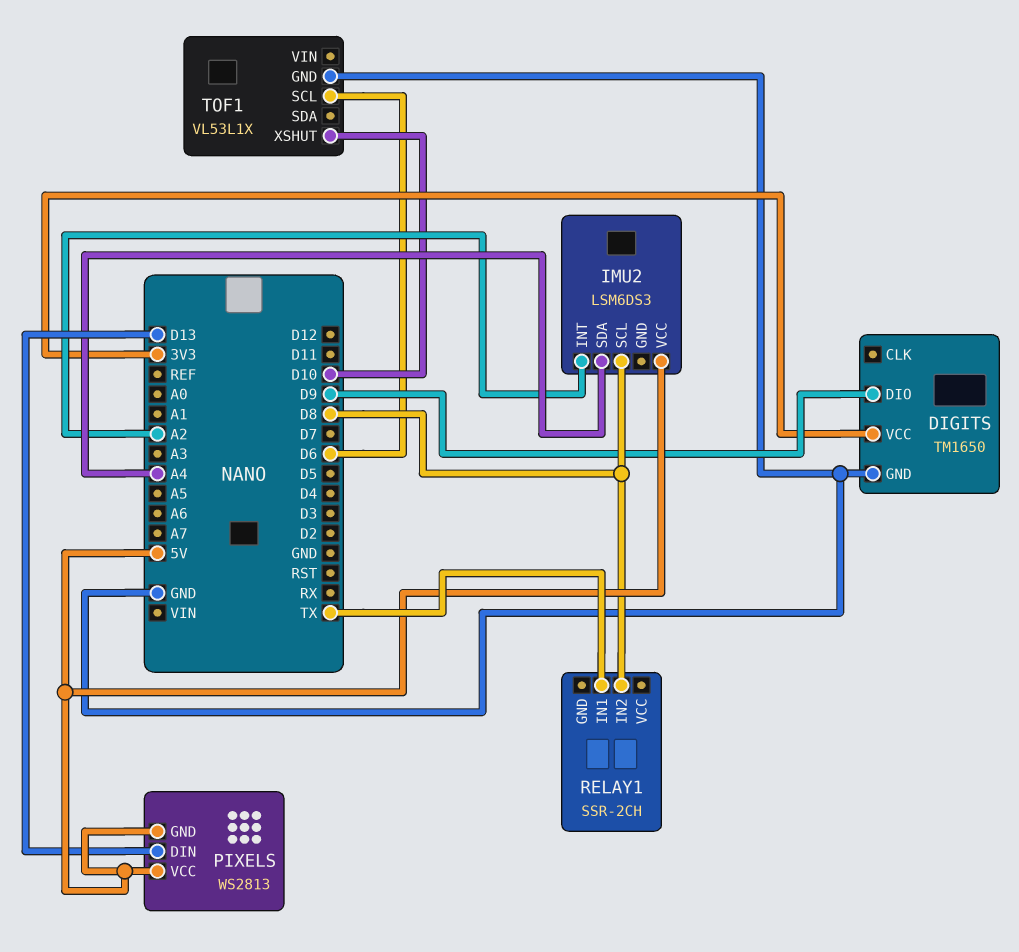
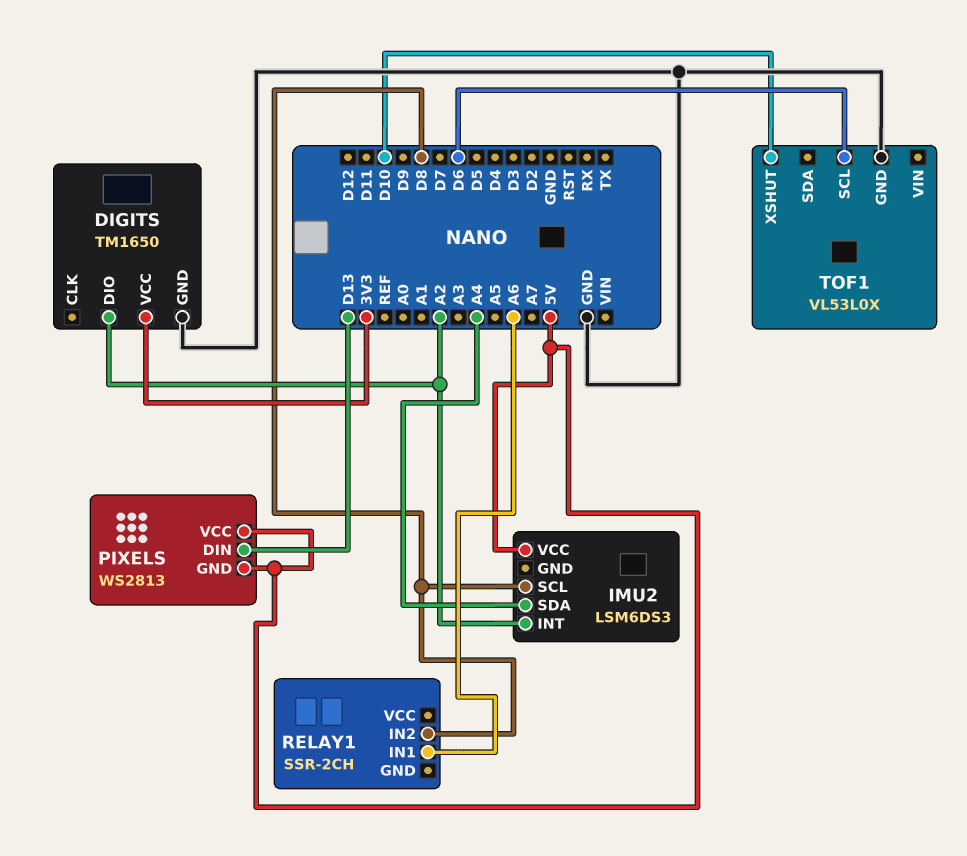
DIGITS pin DIO: D9 -> A2
RELAY1 pin IN1: TX -> A6
TOF1: VL53L1X -> VL53L0X

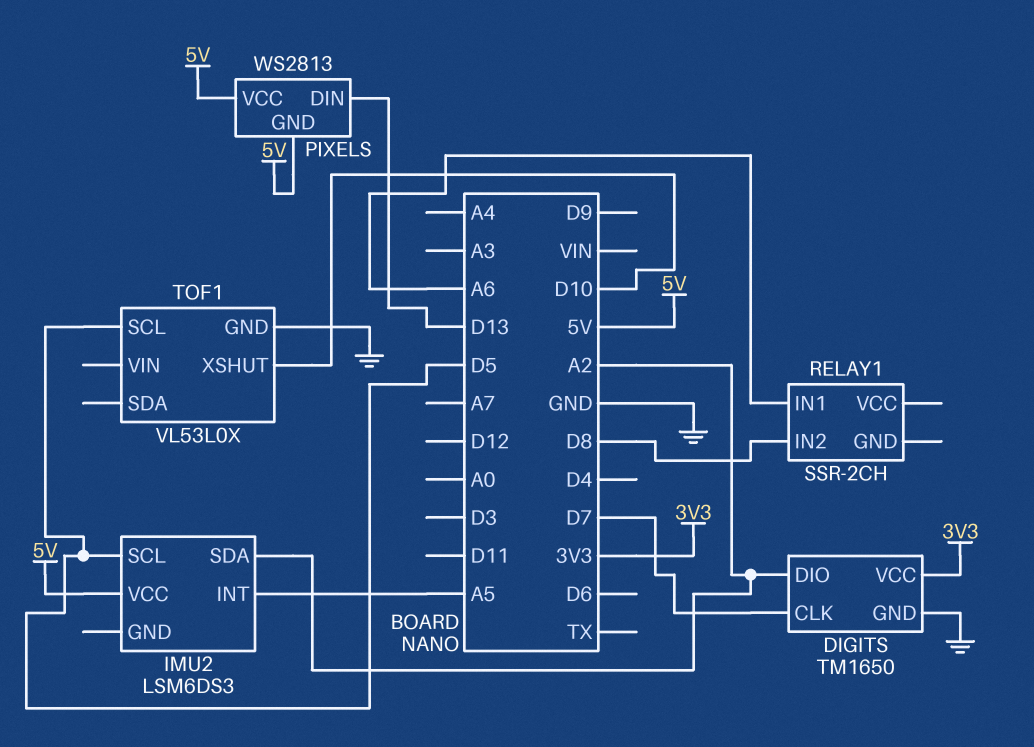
DIGITS pin CLK: none -> D7
IMU2 pin INT: A2 -> A5
IMU2 pin SCL: D8 -> D5
IMU2 pin SDA: A4 -> A2
TOF1 pin SCL: D6 -> D5

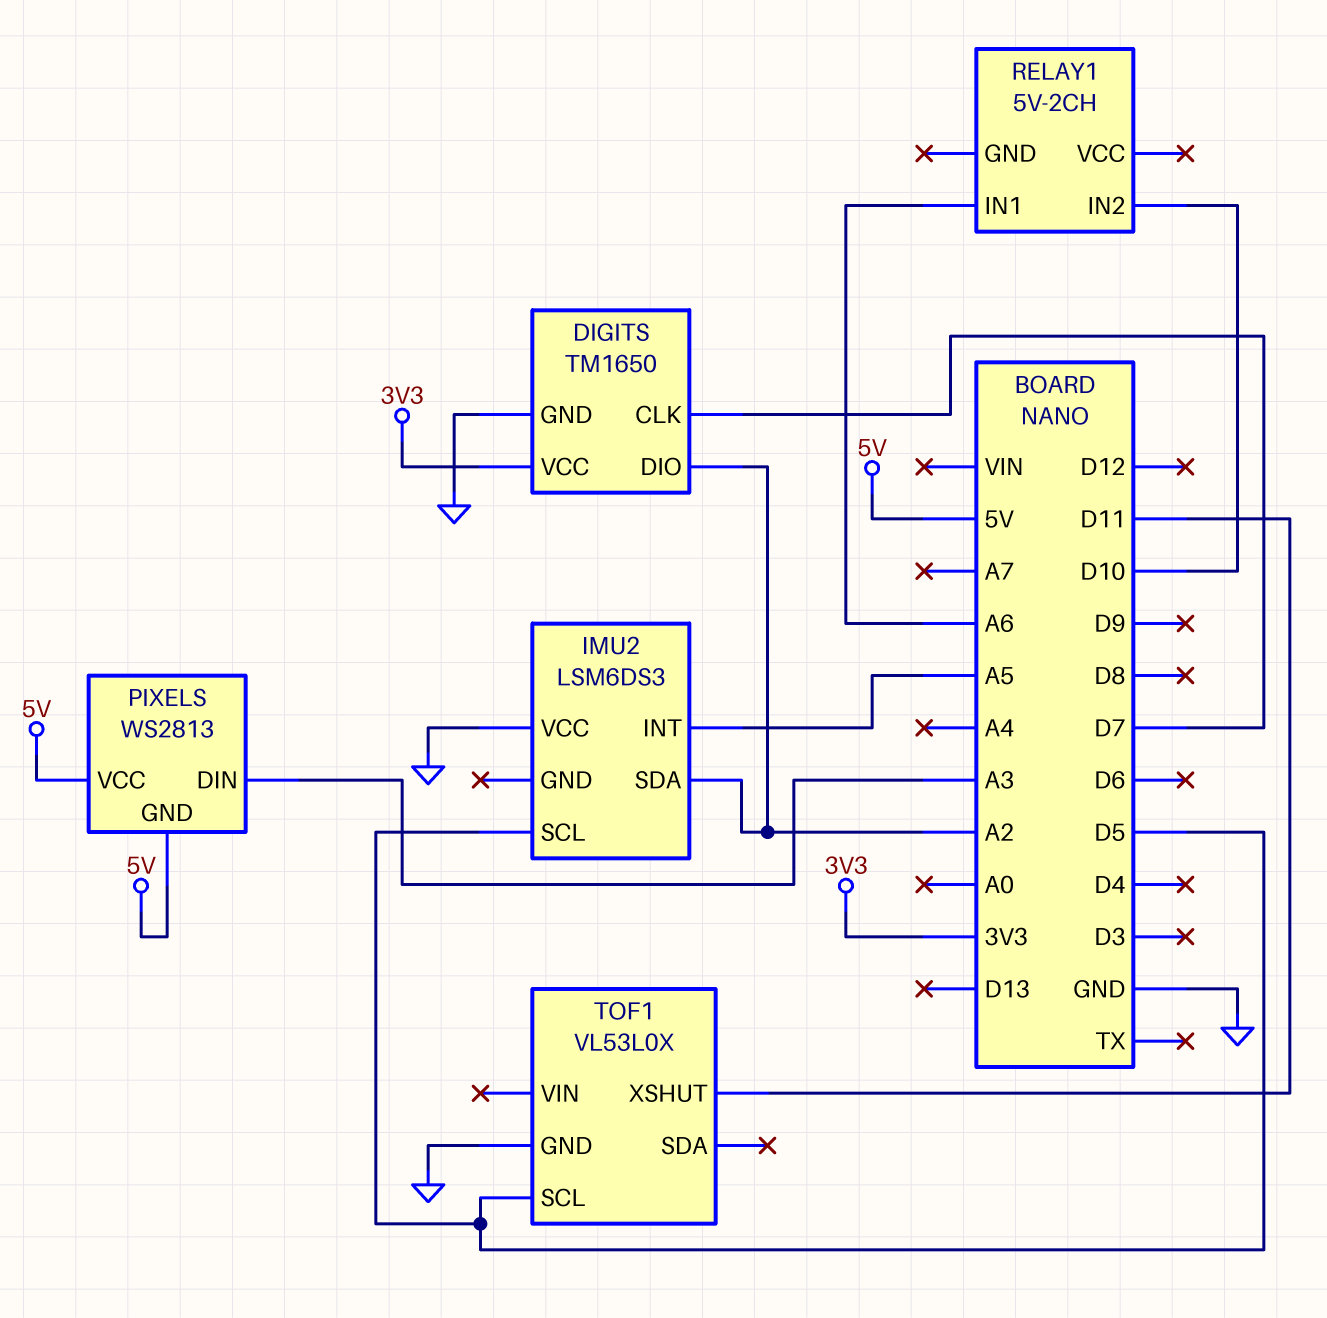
IMU2 pin VCC: 5V -> GND
PIXELS pin DIN: D13 -> A3
RELAY1: SSR-2CH -> 5V-2CH
RELAY1 pin IN2: D8 -> D10
TOF1 pin XSHUT: D10 -> D11

